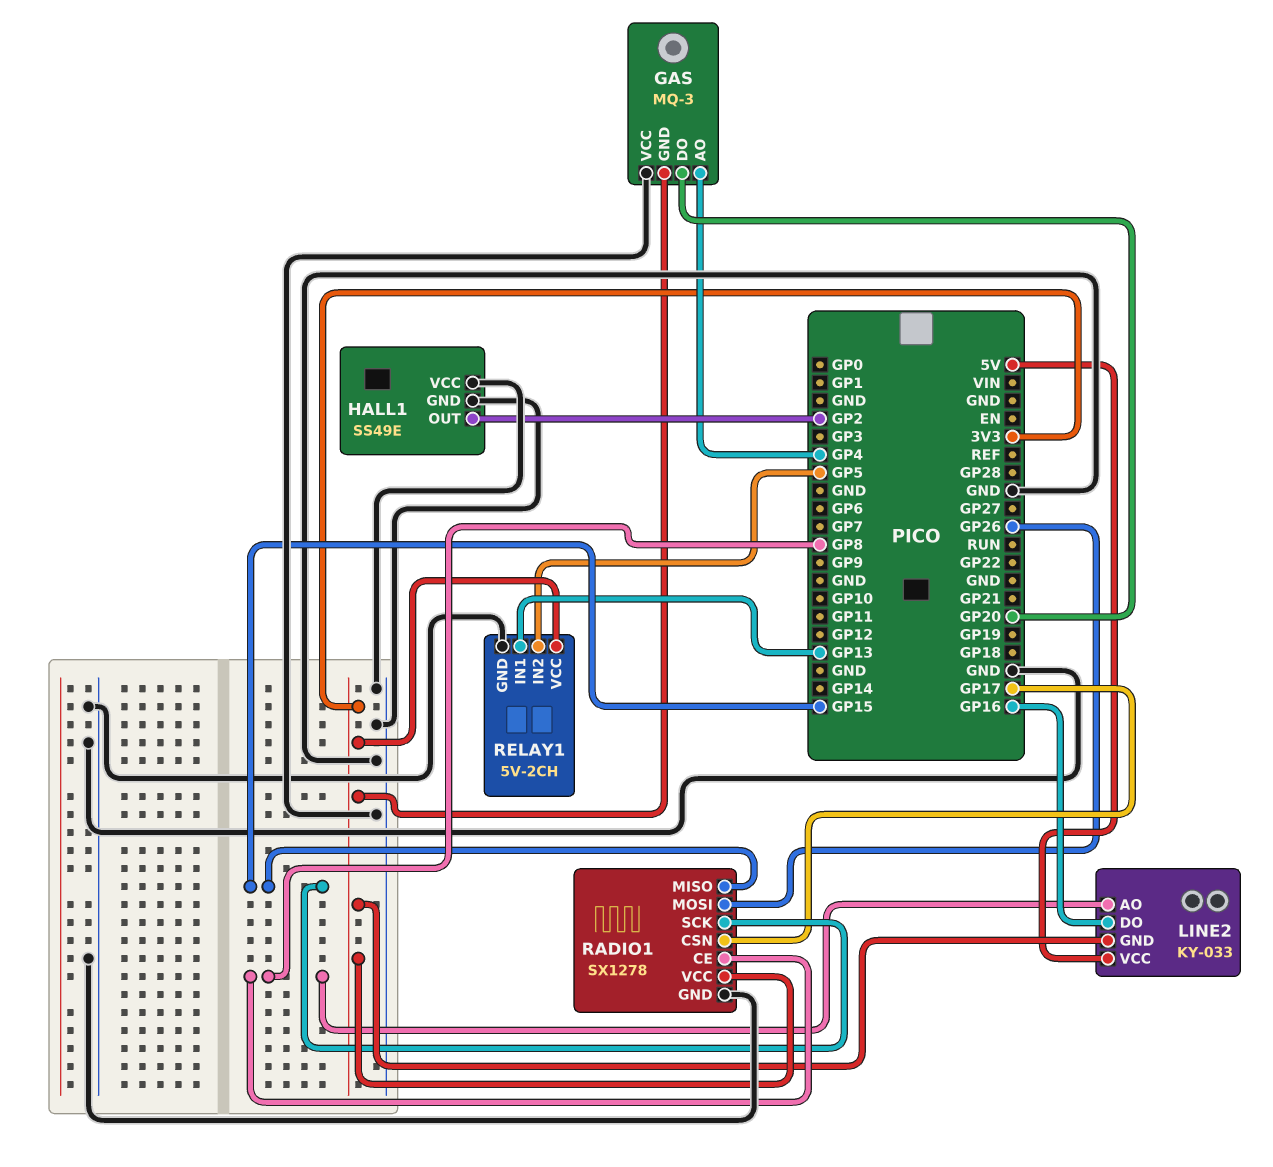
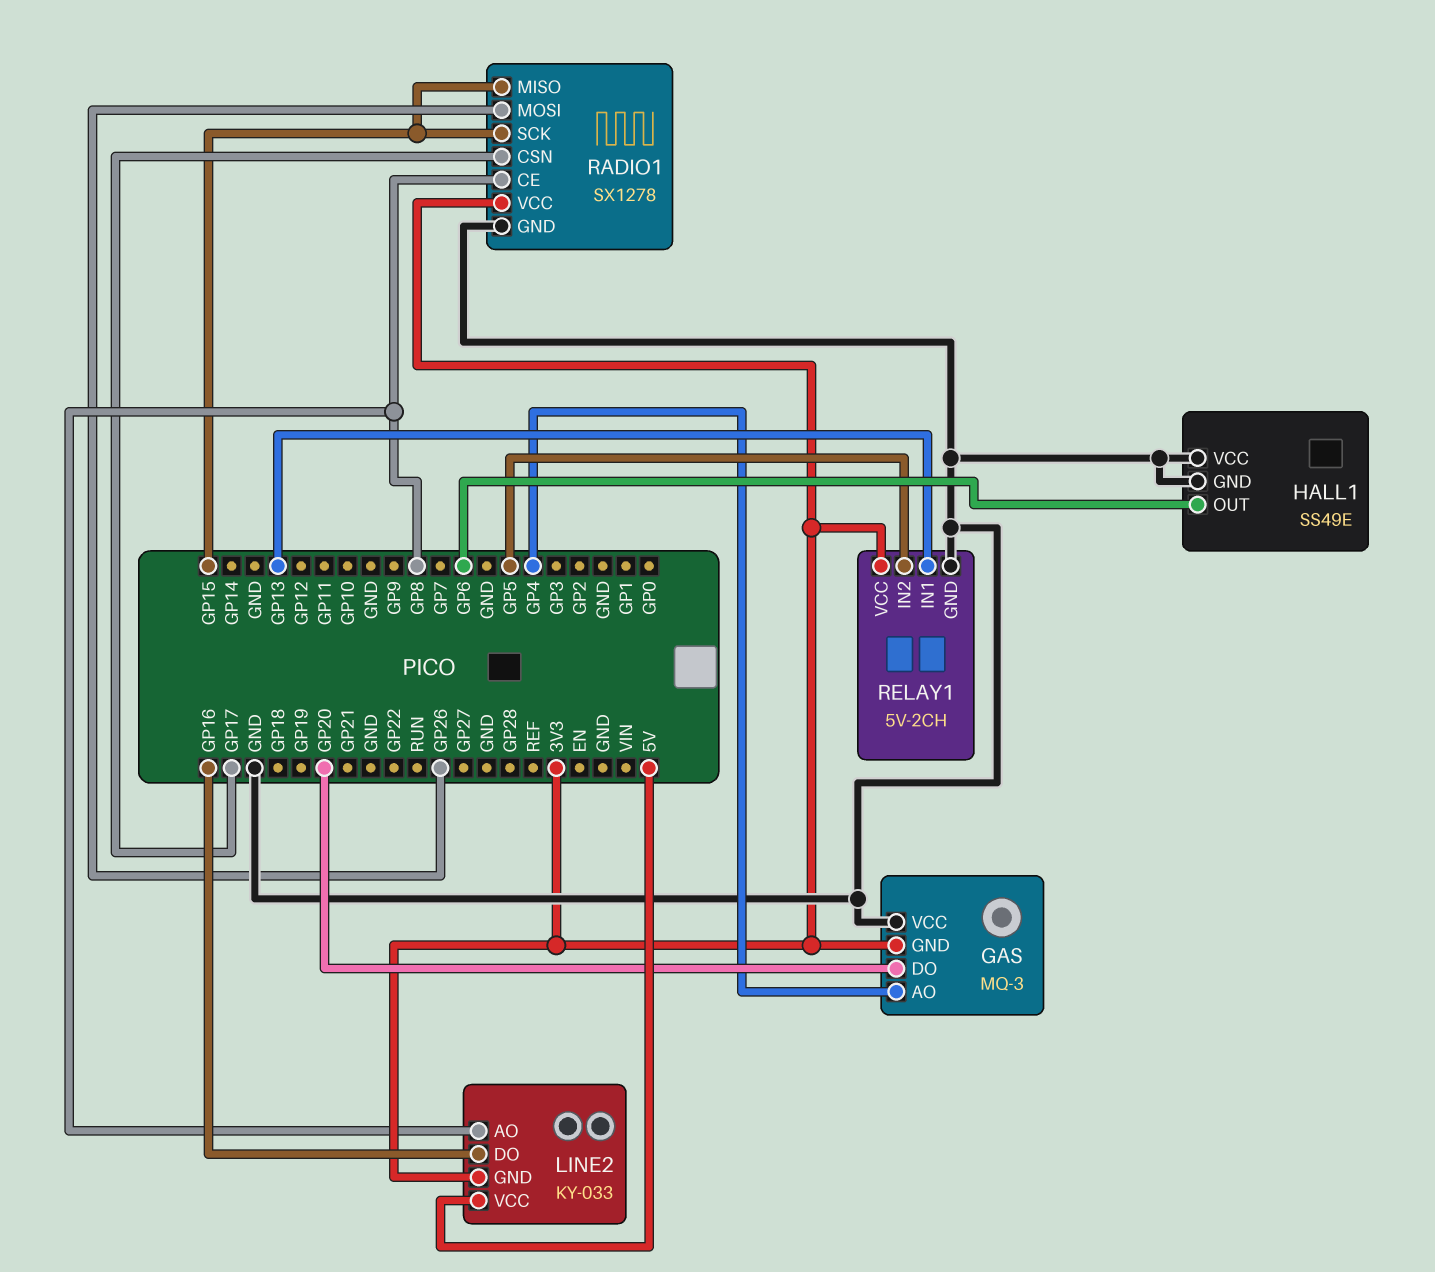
HALL1 pin OUT: GP2 -> GP6

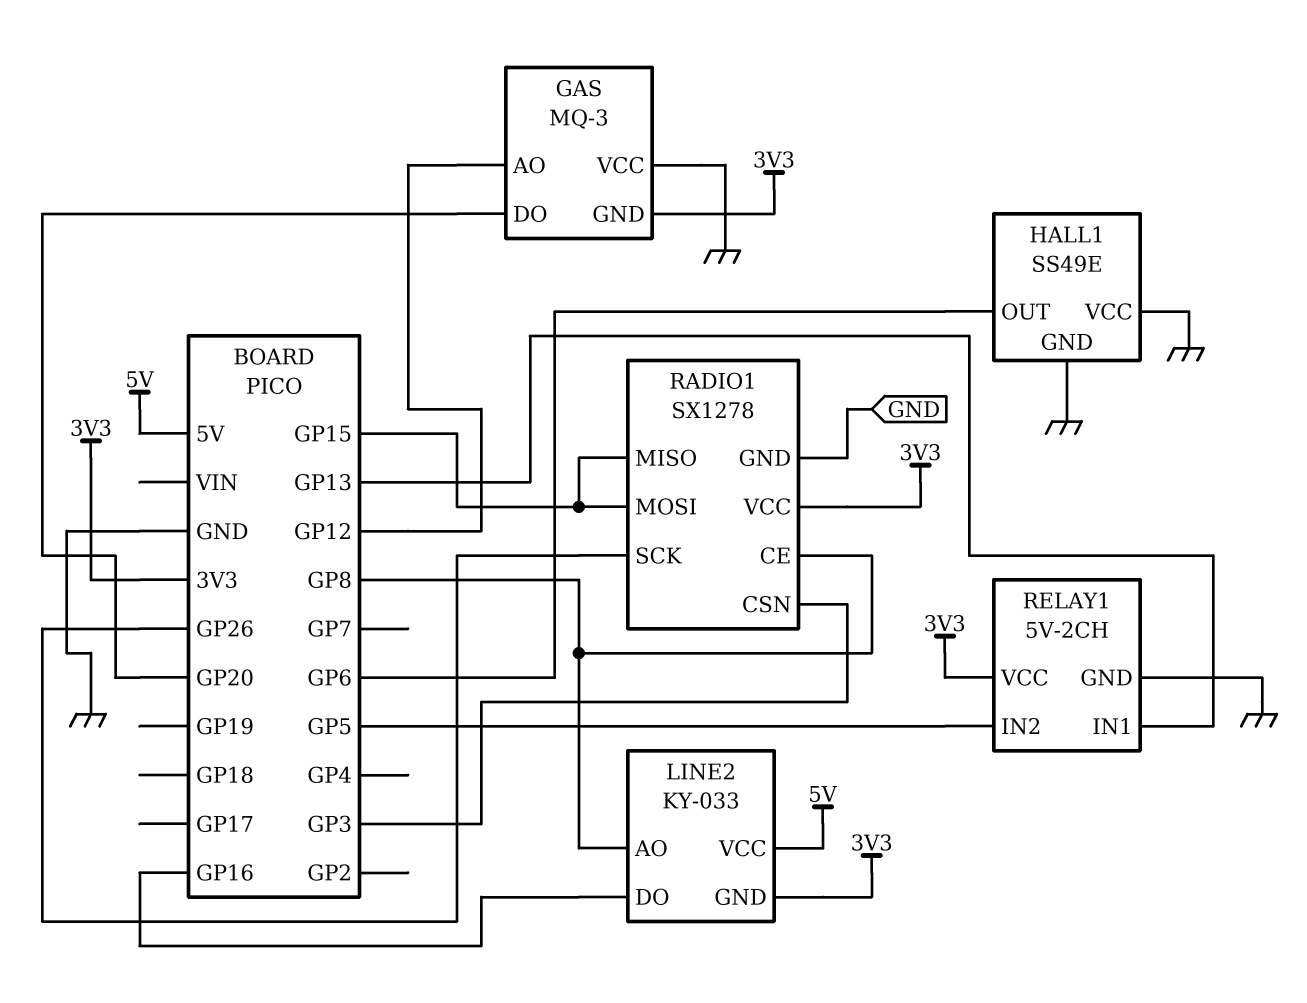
GAS pin AO: GP4 -> GP12
RADIO1 pin CSN: GP17 -> GP3
RADIO1 pin MOSI: GP26 -> GP15
RADIO1 pin SCK: GP15 -> GP26

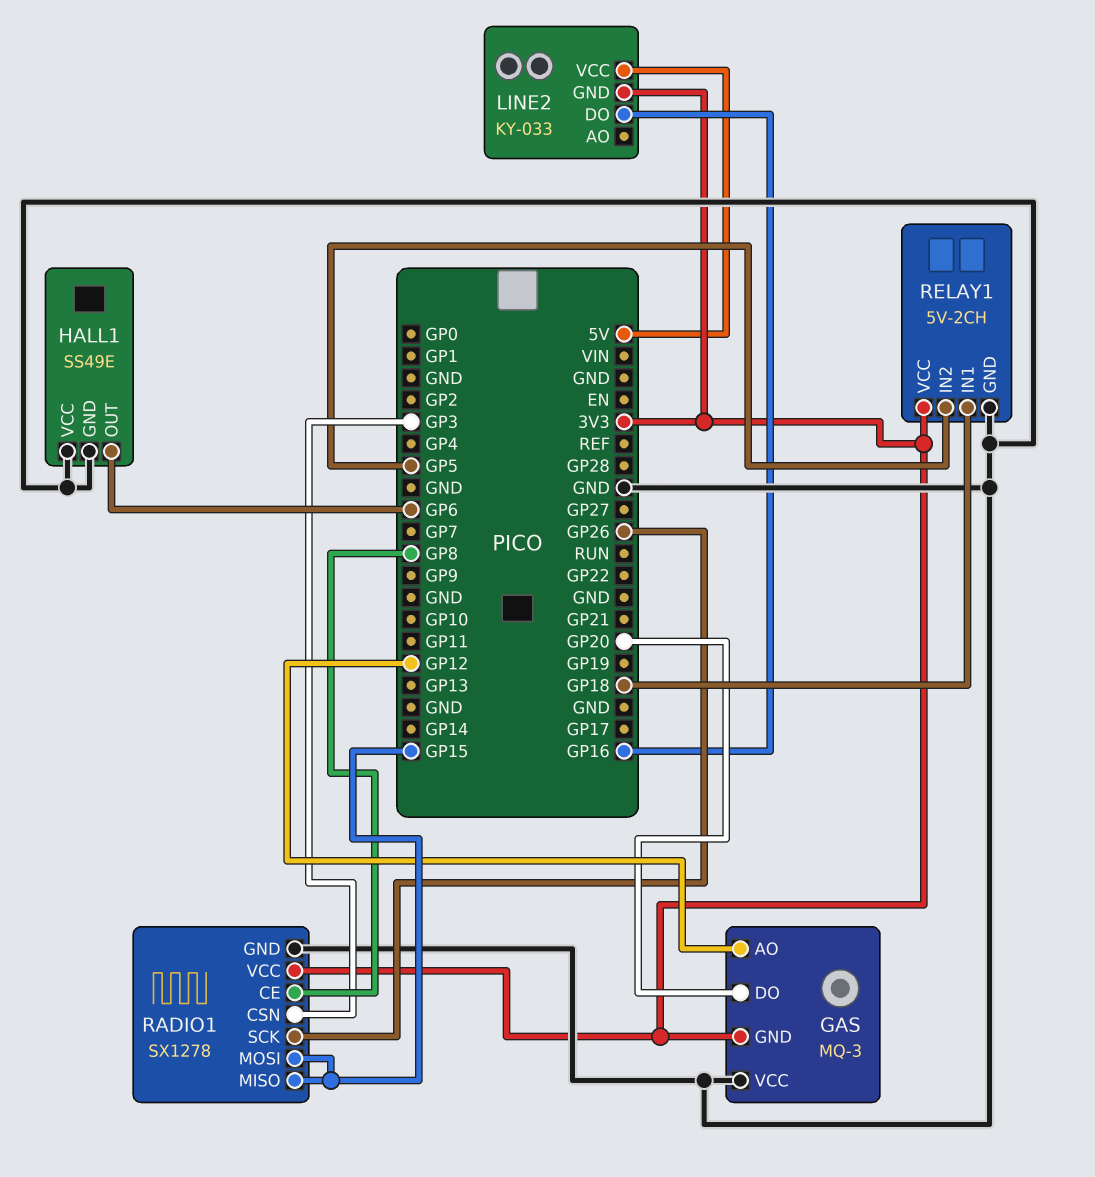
LINE2 pin AO: GP8 -> none
RELAY1 pin IN1: GP13 -> GP18

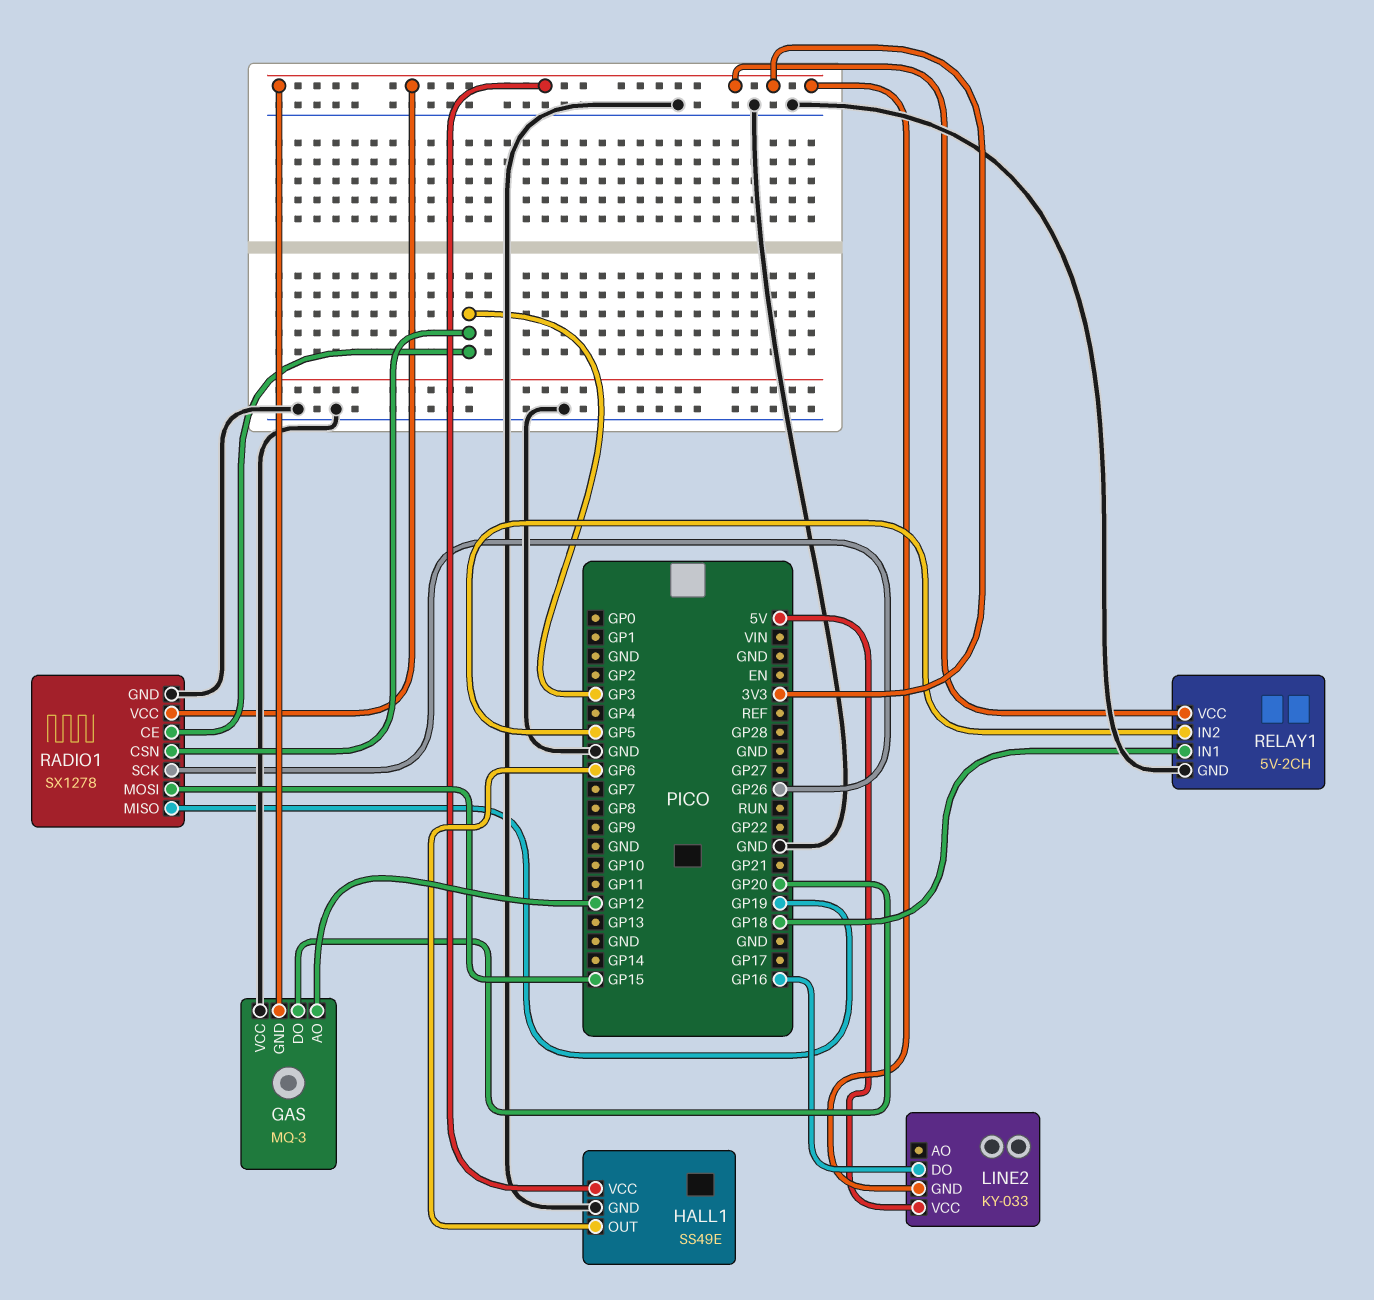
HALL1 pin VCC: GND -> 3V3
RADIO1 pin CE: GP8 -> GP3
RADIO1 pin MISO: GP15 -> GP19

